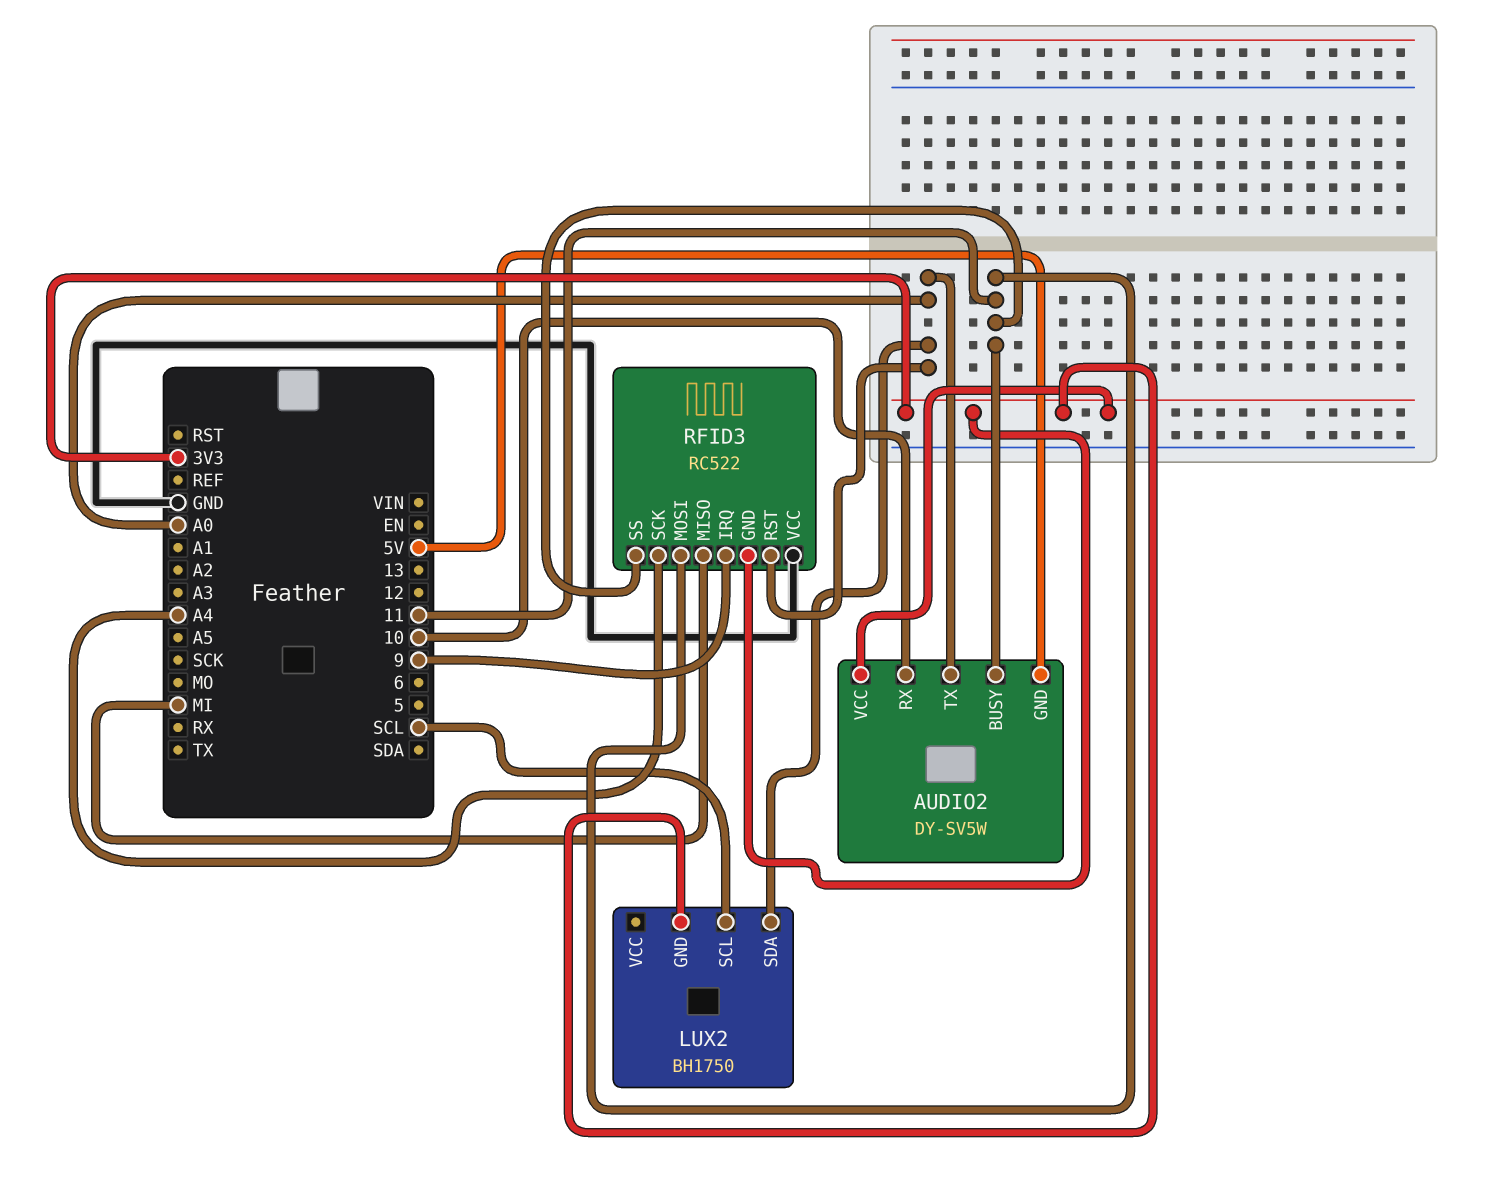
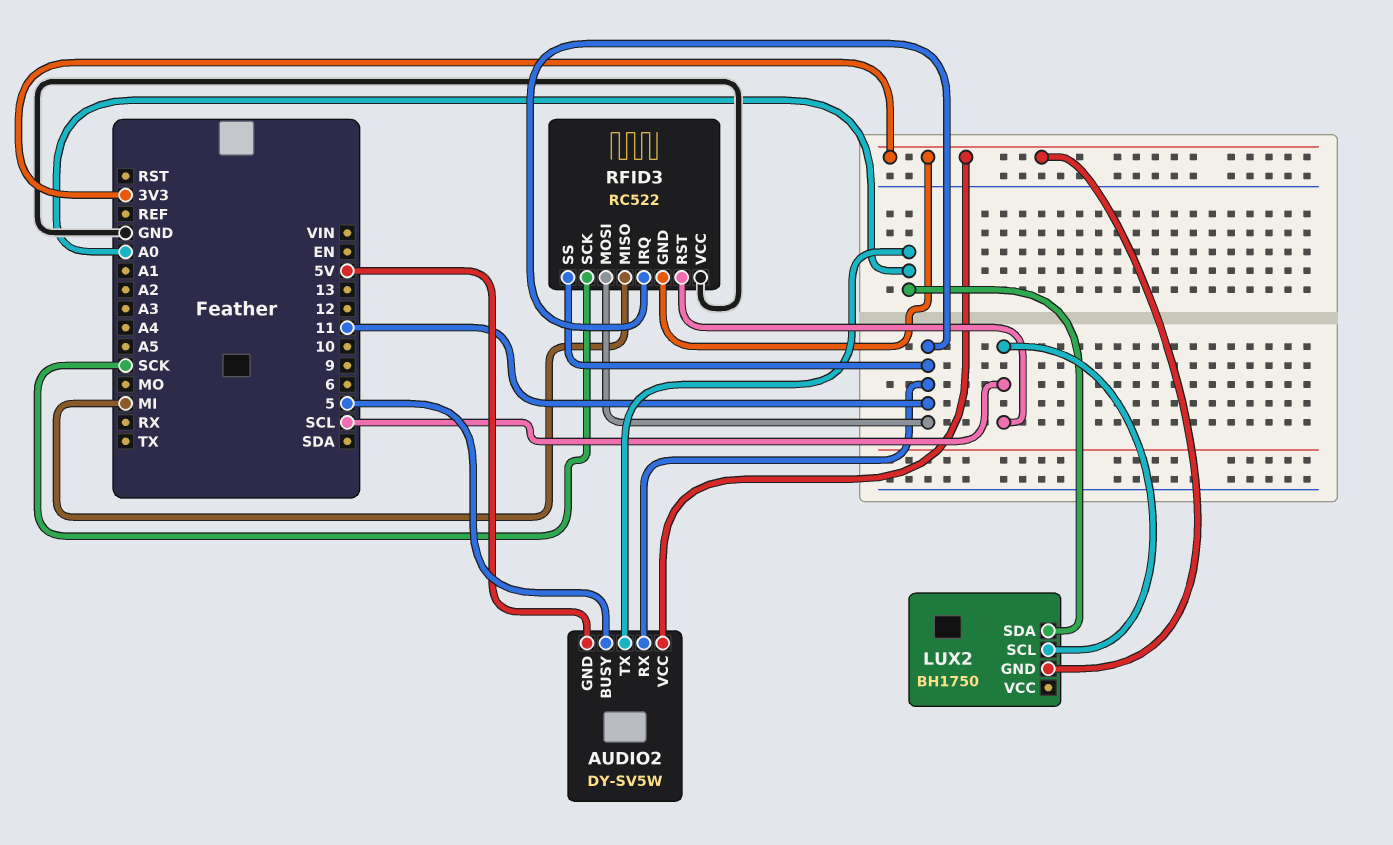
AUDIO2 pin BUSY: 11 -> 5
AUDIO2 pin RX: 10 -> 11
RFID3 pin IRQ: 9 -> 11
RFID3 pin RST: A0 -> SCL
RFID3 pin SCK: A4 -> SCK

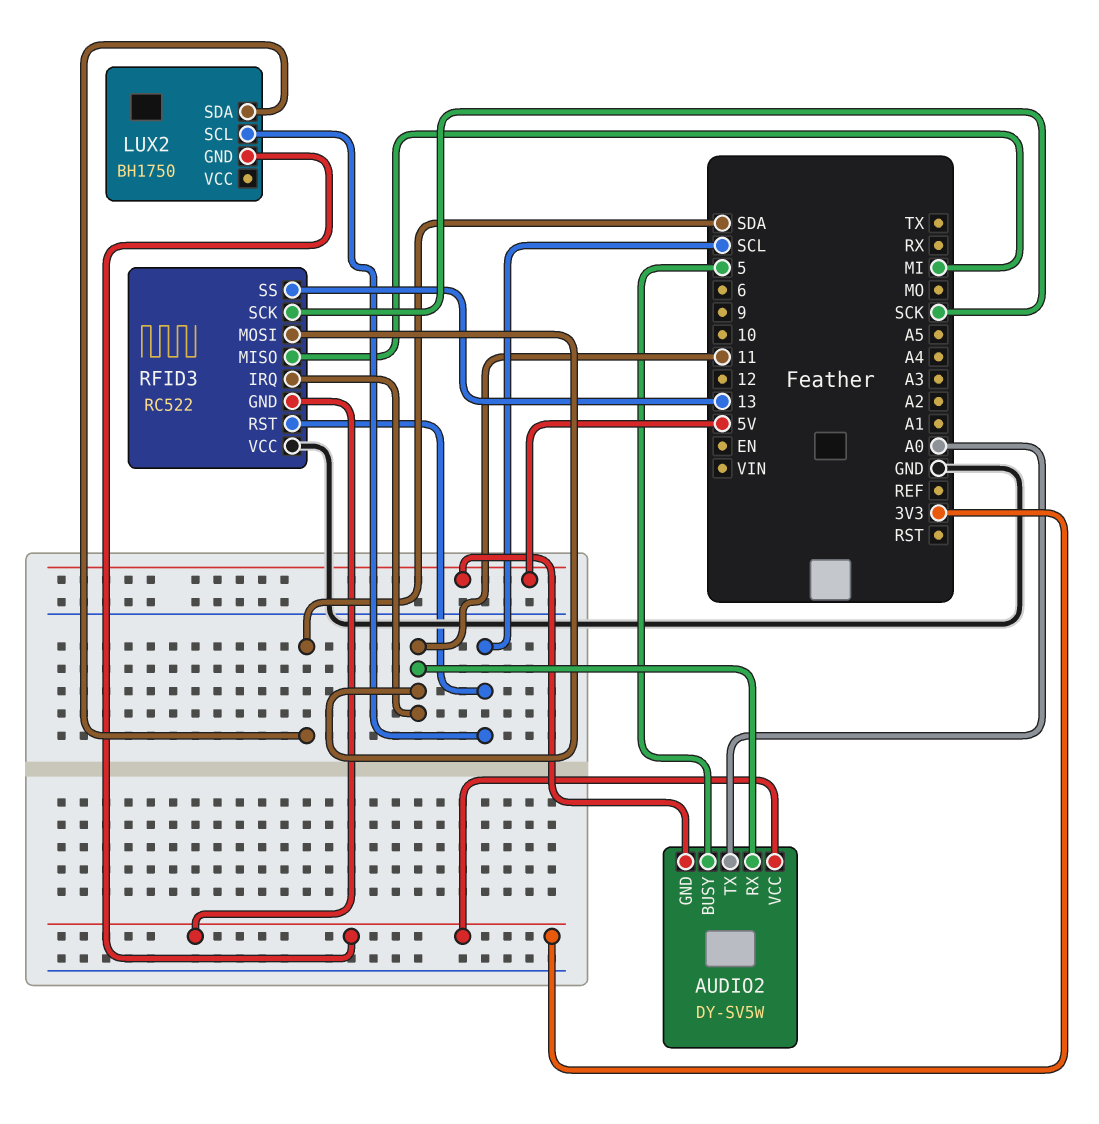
LUX2 pin SDA: A0 -> SDA
RFID3 pin SS: 11 -> 13

